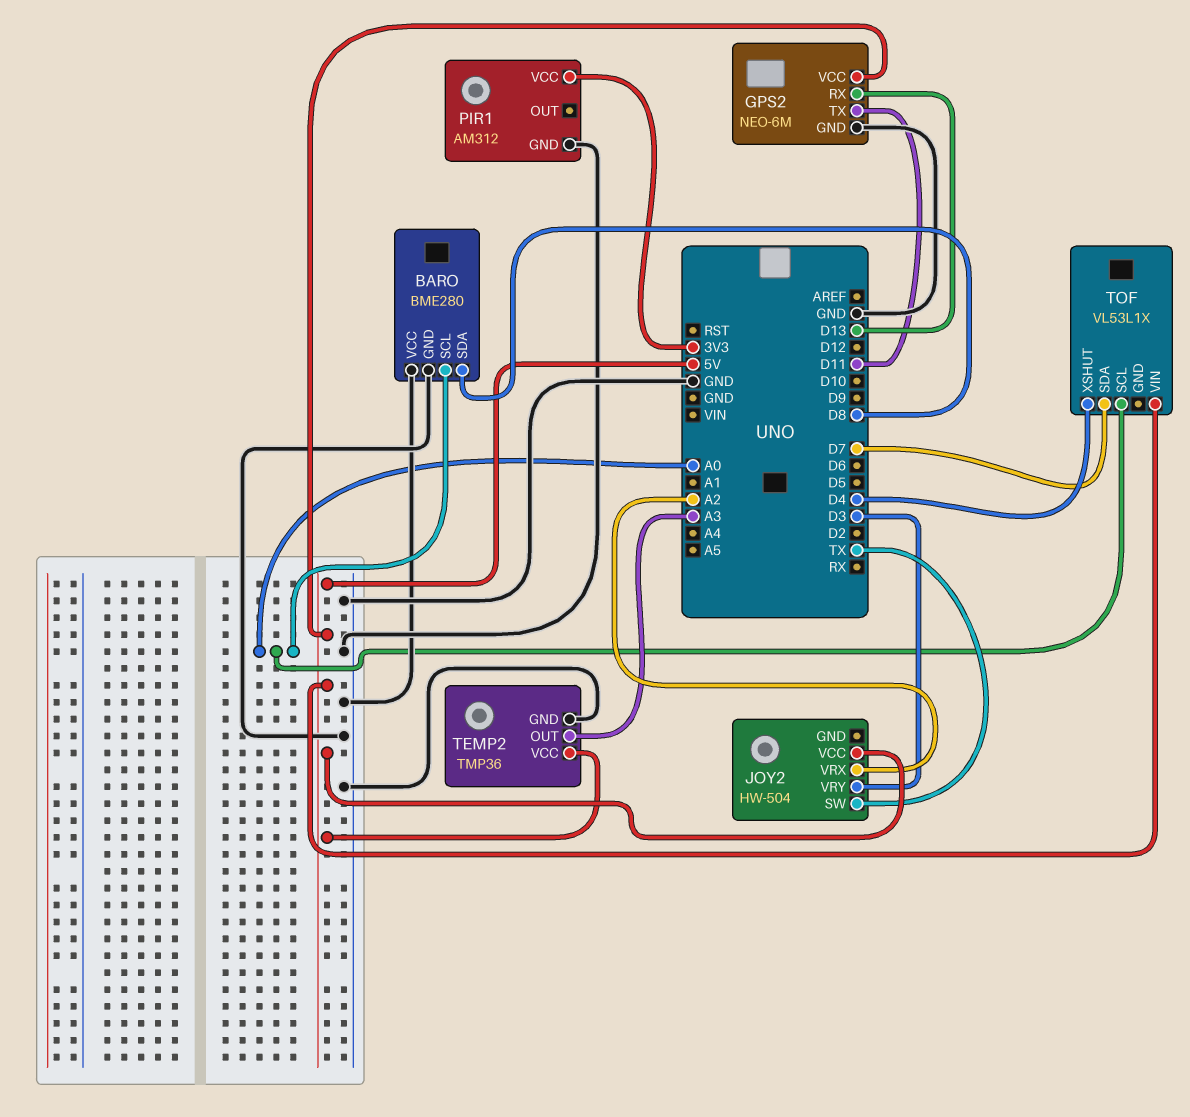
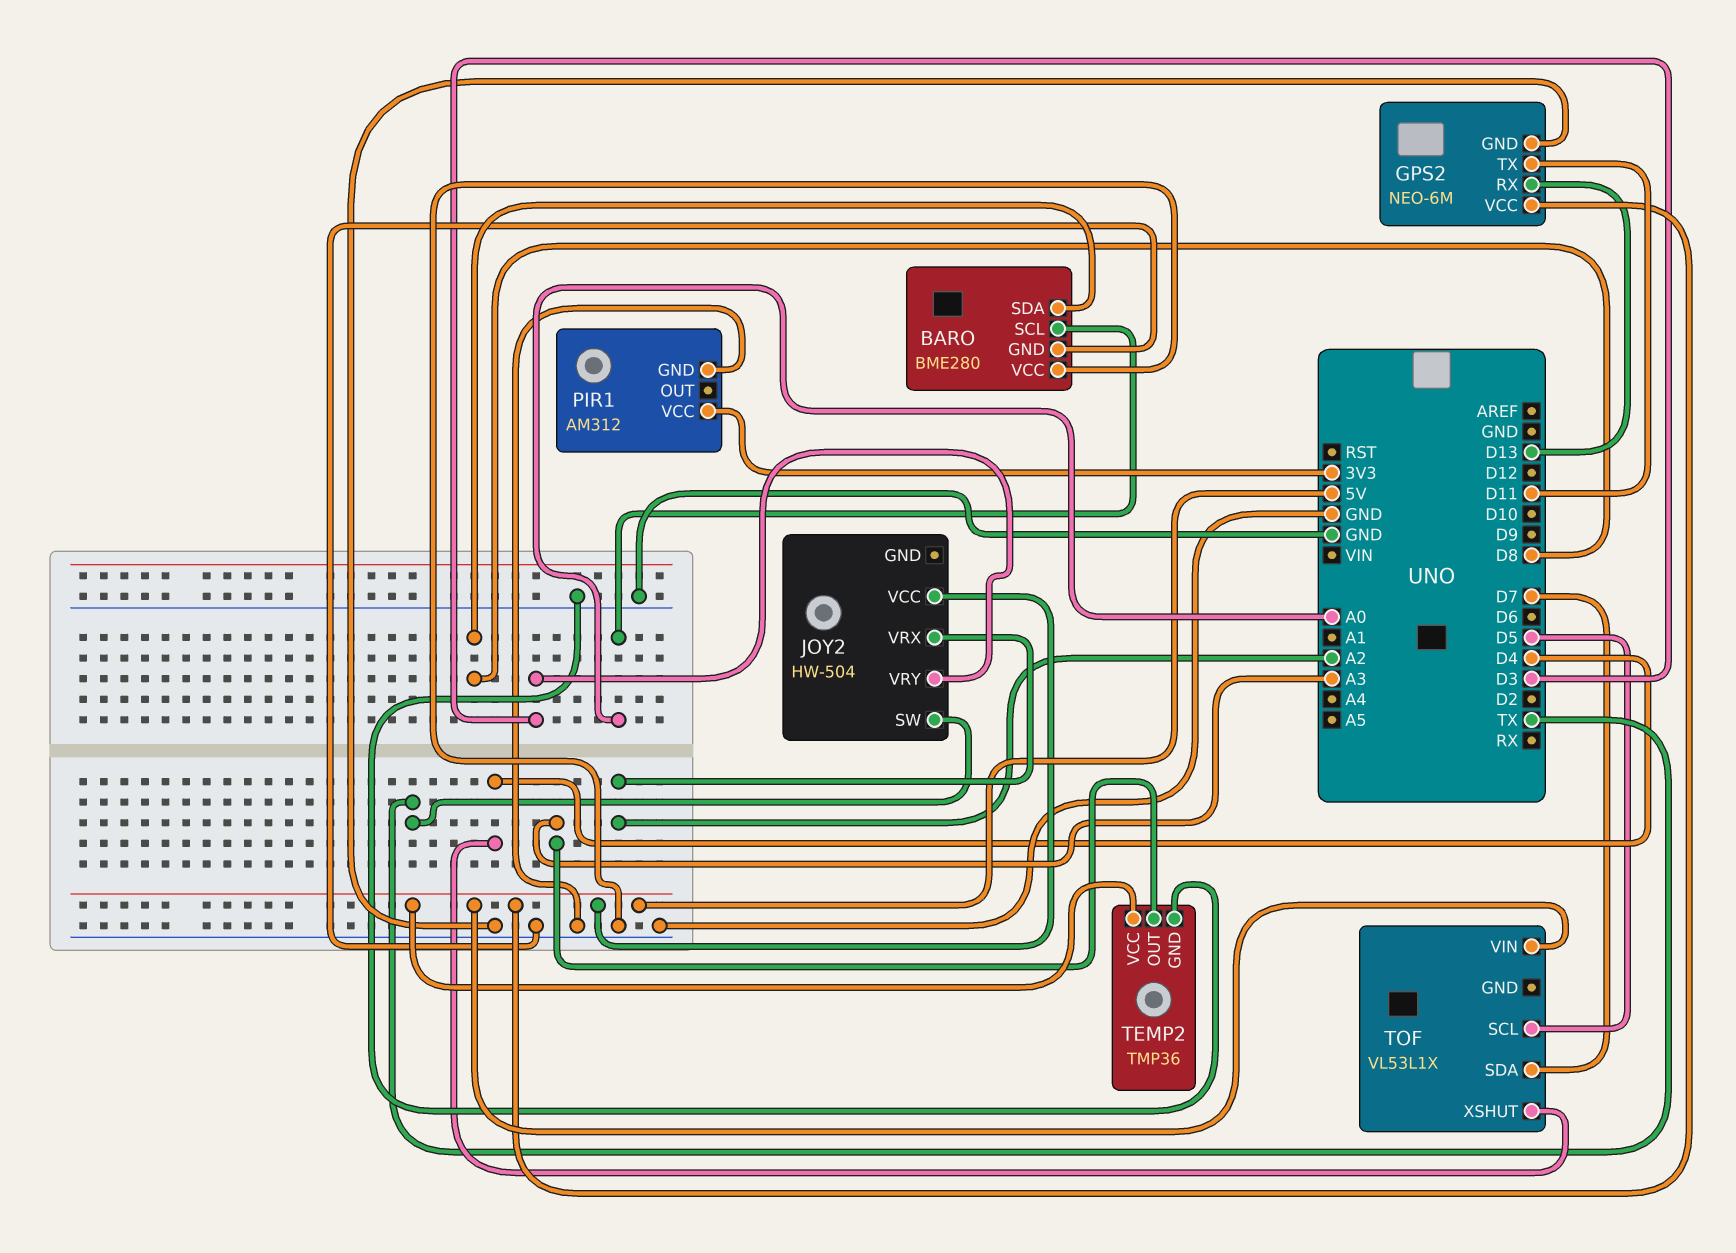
TOF pin SCL: A0 -> D5

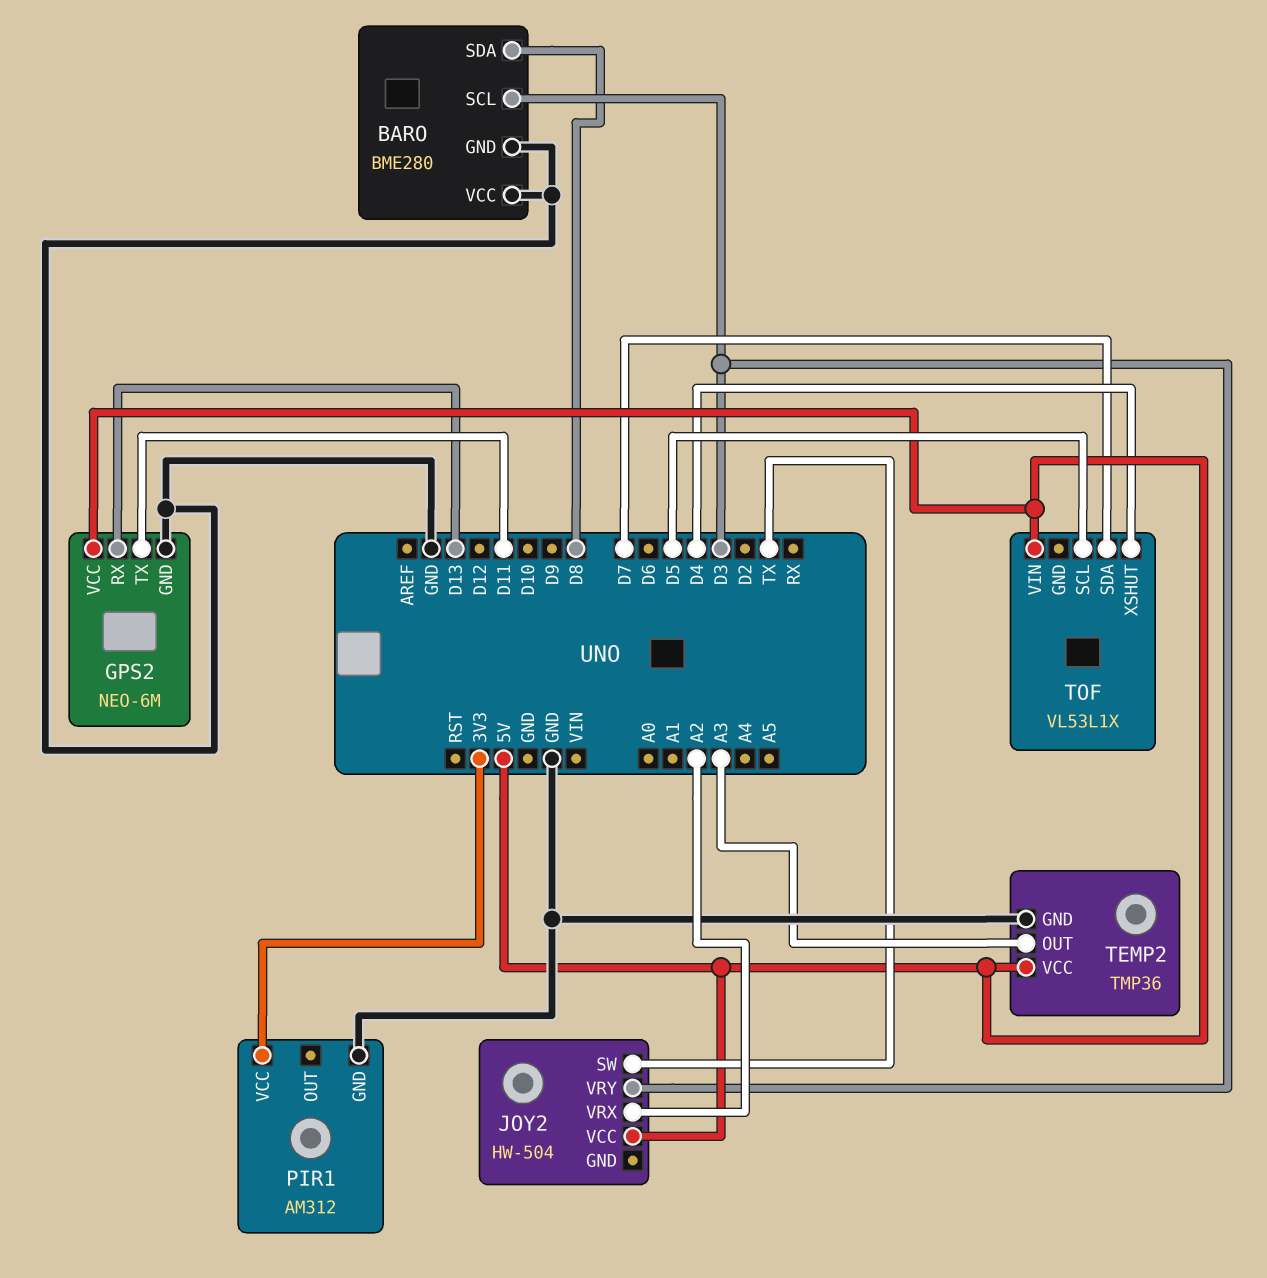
BARO pin SCL: A0 -> D3

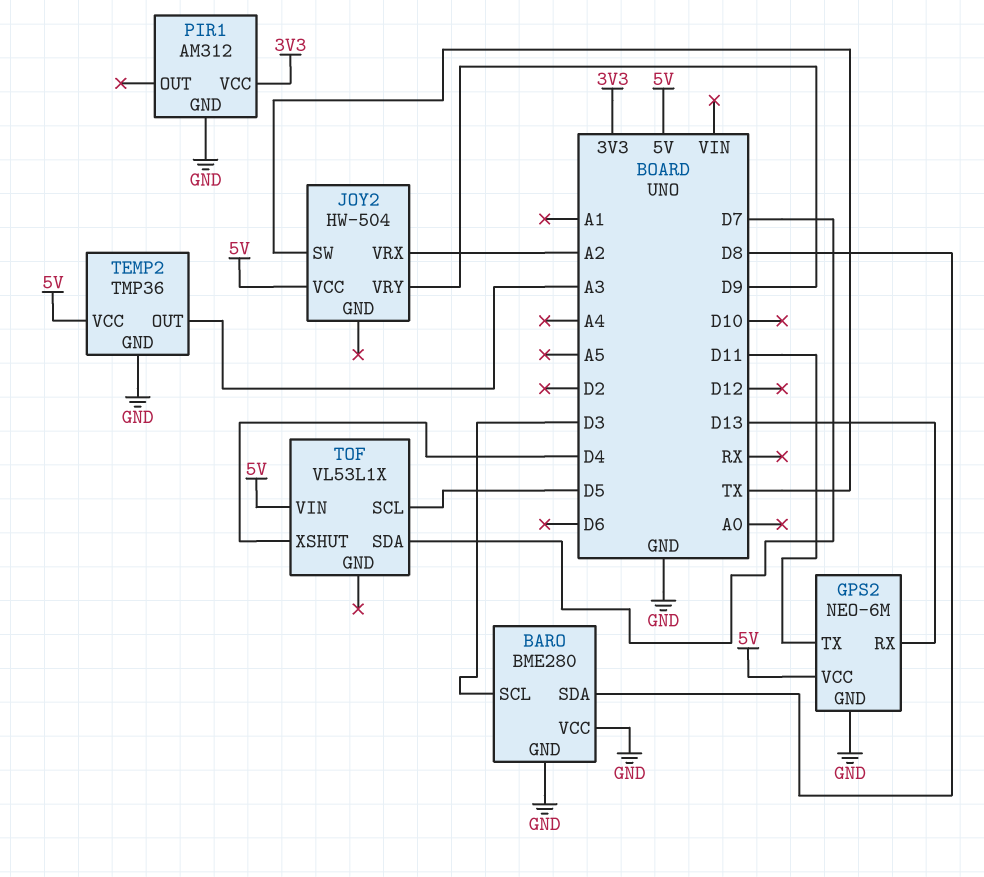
JOY2 pin VRY: D3 -> D9

